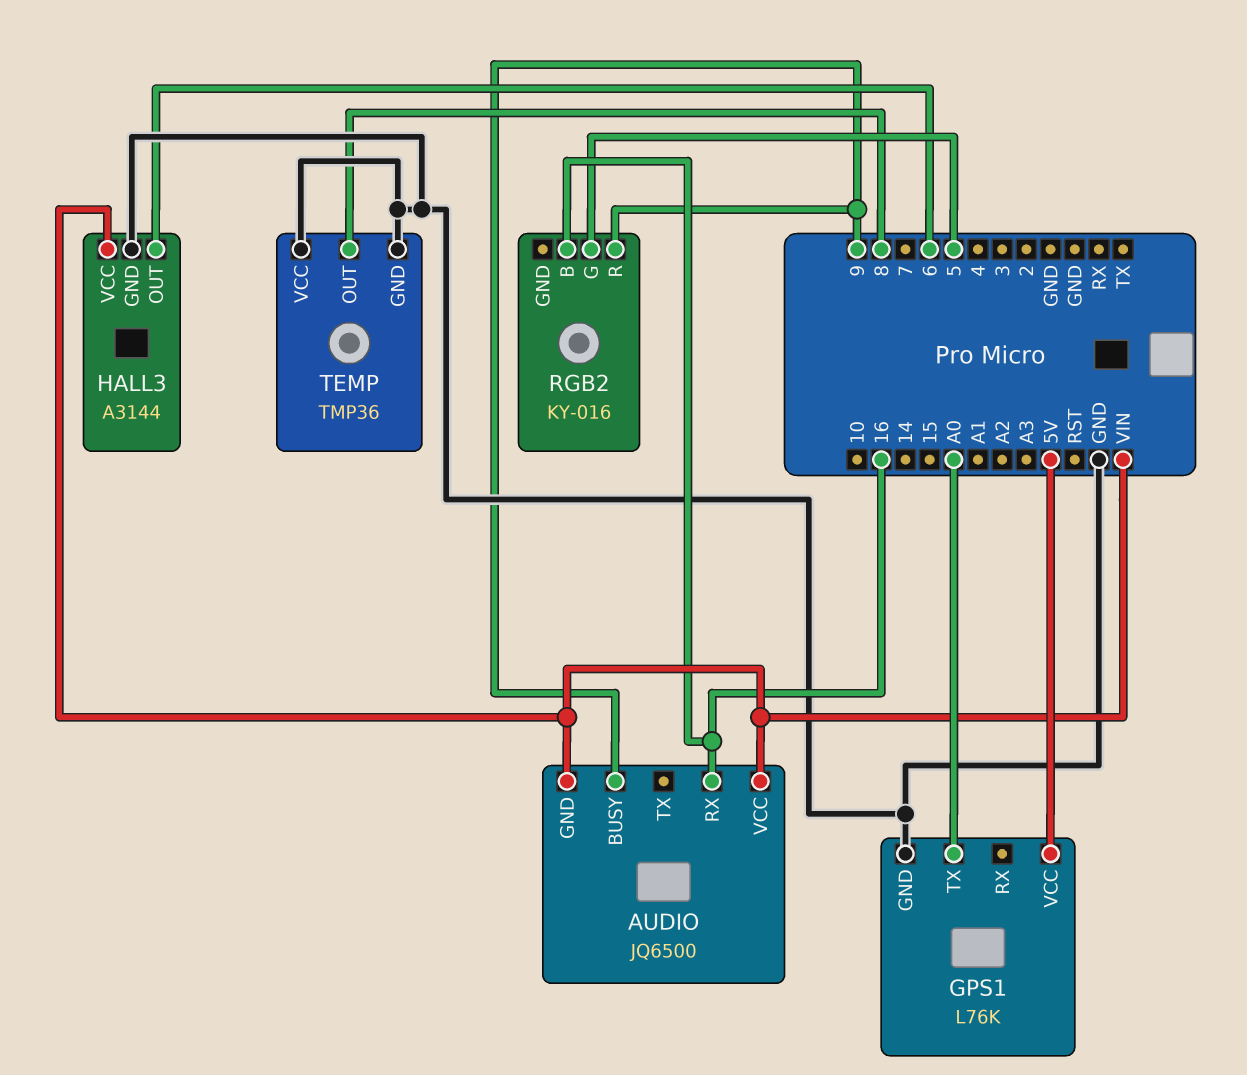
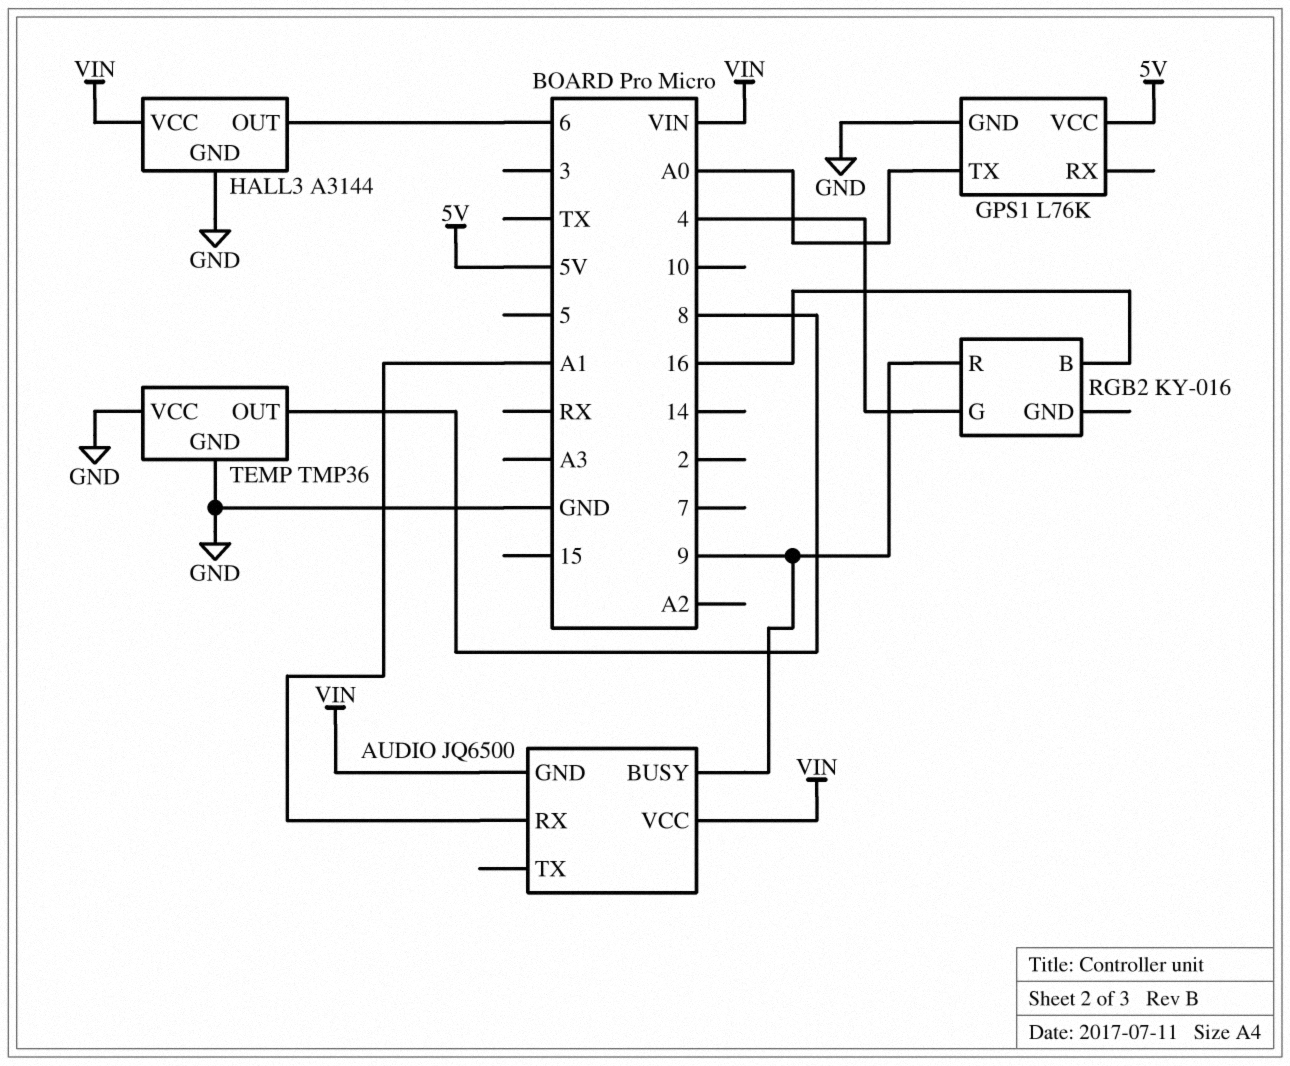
AUDIO pin RX: 16 -> A1
RGB2 pin G: 5 -> 4

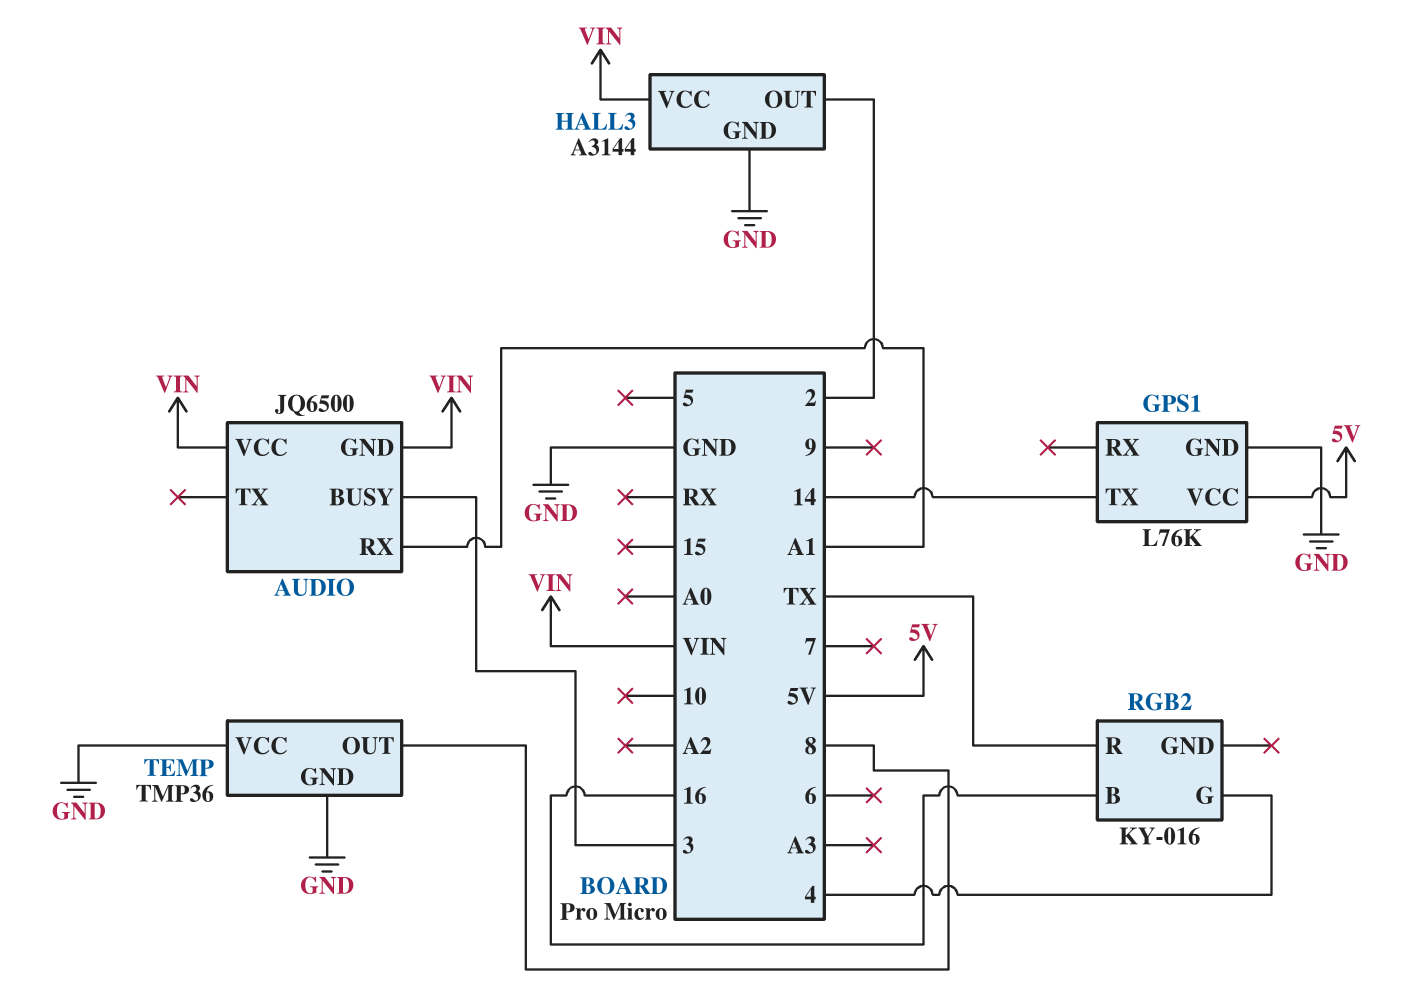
AUDIO pin BUSY: 9 -> 3
GPS1 pin TX: A0 -> 14
HALL3 pin OUT: 6 -> 2
RGB2 pin R: 9 -> TX

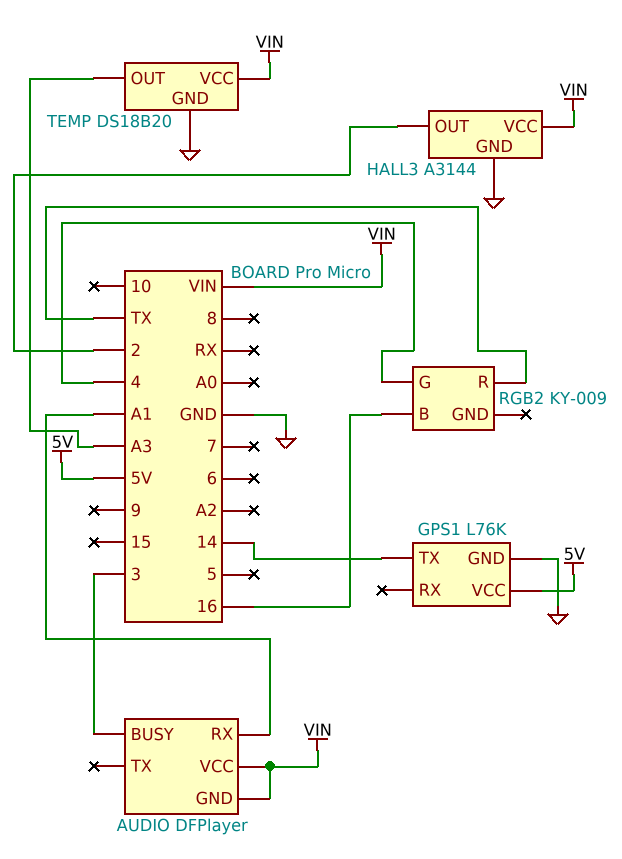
AUDIO: JQ6500 -> DFPlayer
RGB2: KY-016 -> KY-009
TEMP: TMP36 -> DS18B20
TEMP pin OUT: 8 -> A3
TEMP pin VCC: GND -> VIN

